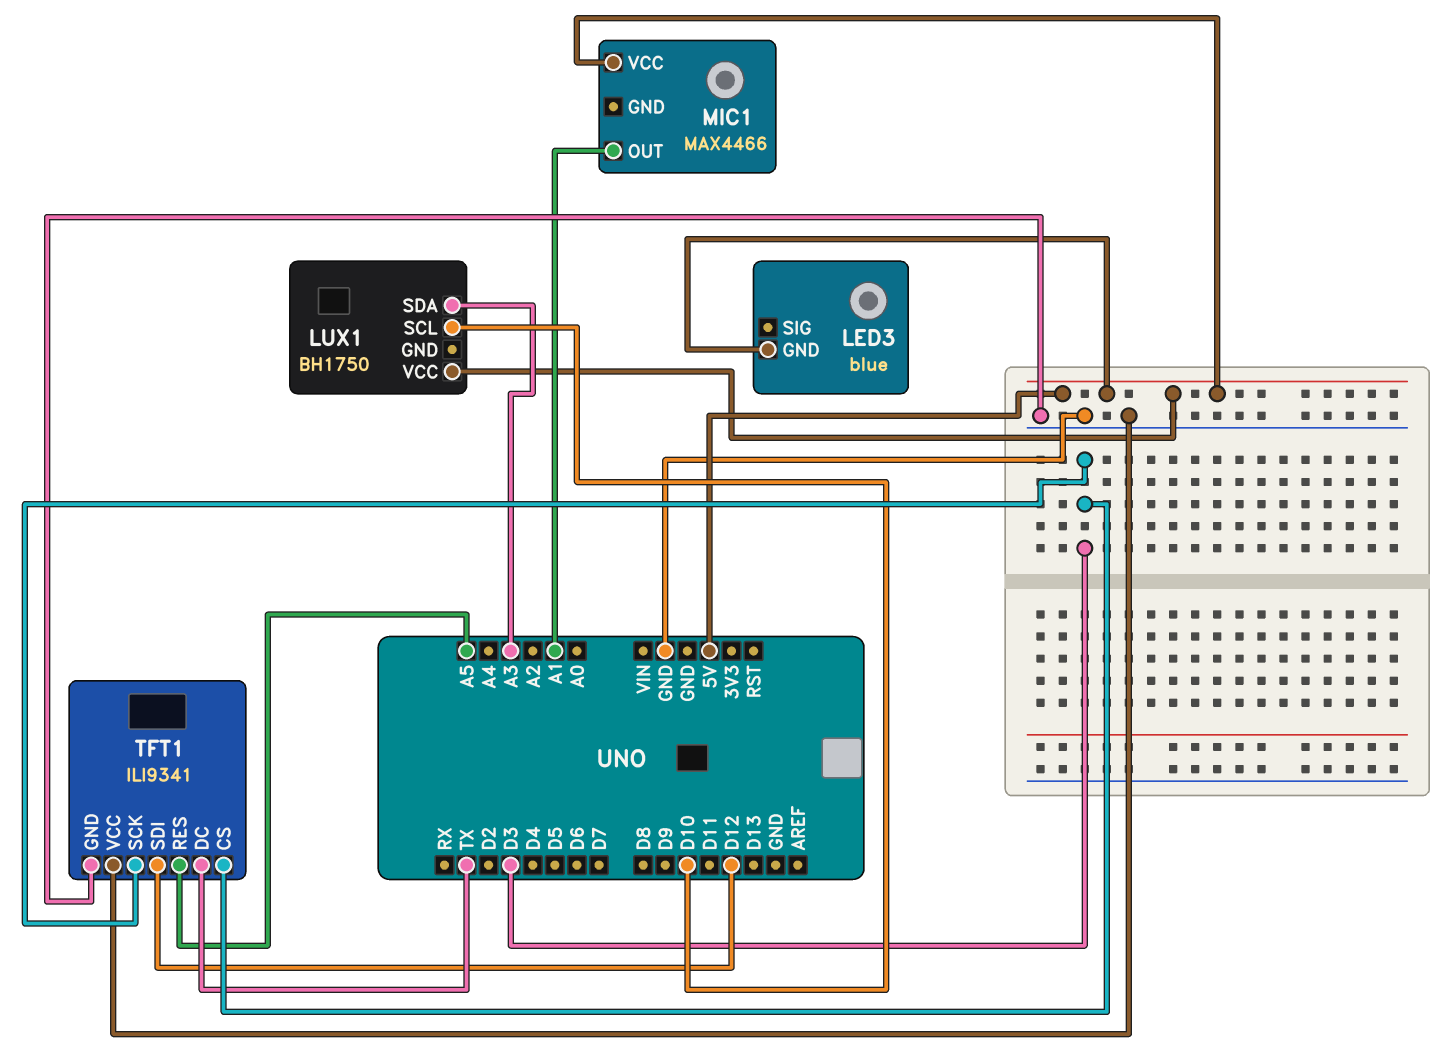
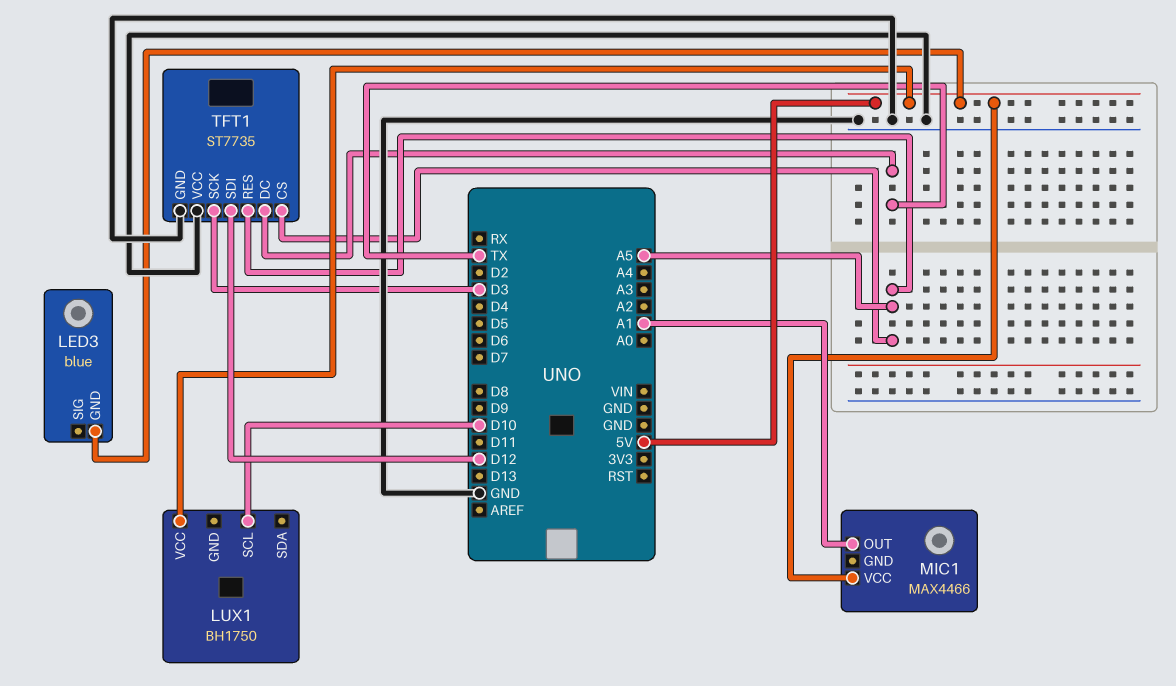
LUX1 pin SDA: A3 -> none
TFT1: ILI9341 -> ST7735
TFT1 pin CS: D3 -> A5

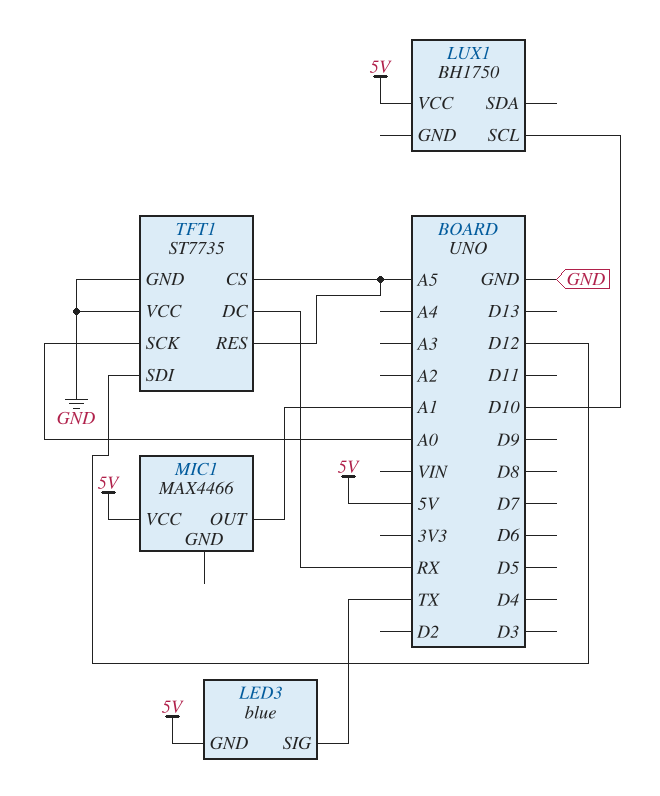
LED3 pin SIG: none -> TX
TFT1 pin DC: TX -> RX
TFT1 pin SCK: D3 -> A0

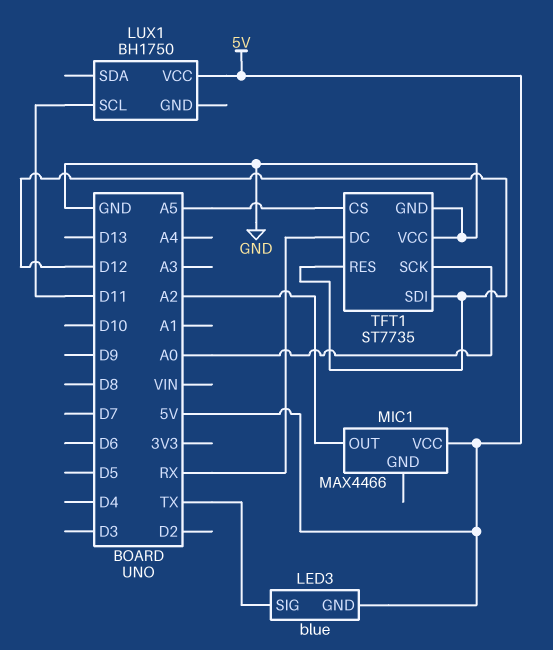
LUX1 pin SCL: D10 -> D11
MIC1 pin OUT: A1 -> A2
TFT1 pin RES: A5 -> D12

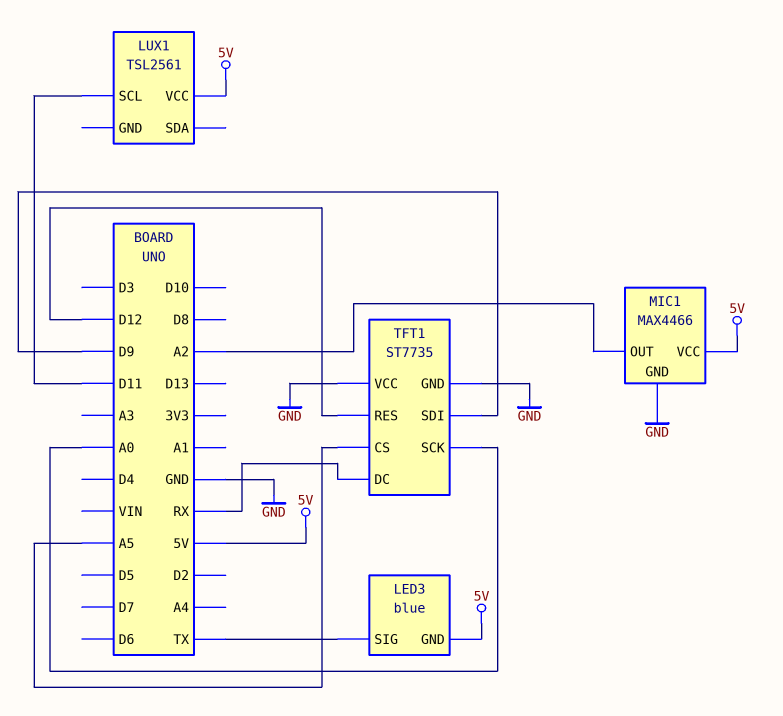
LUX1: BH1750 -> TSL2561
MIC1 pin GND: none -> GND
TFT1 pin SDI: D12 -> D9

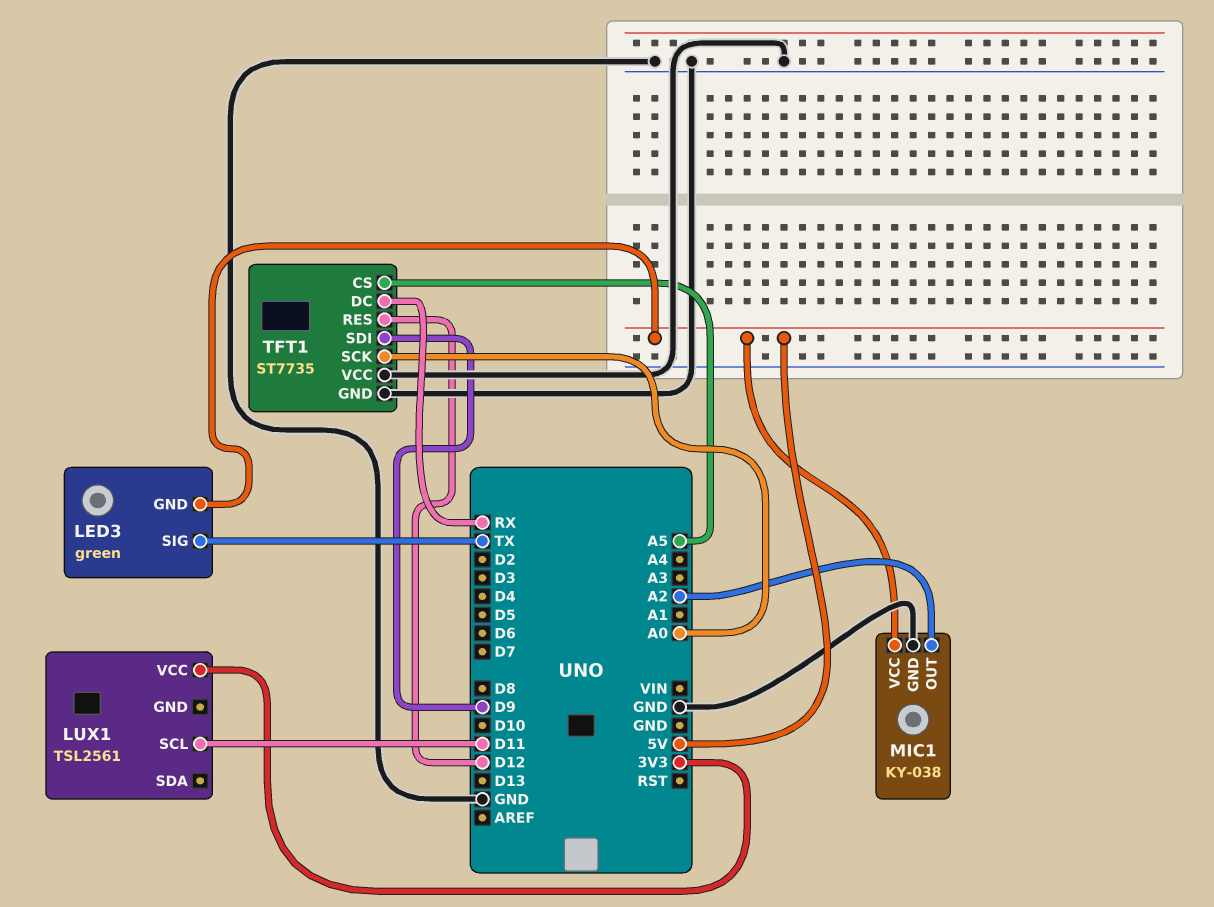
LED3: blue -> green
LUX1 pin VCC: 5V -> 3V3
MIC1: MAX4466 -> KY-038

